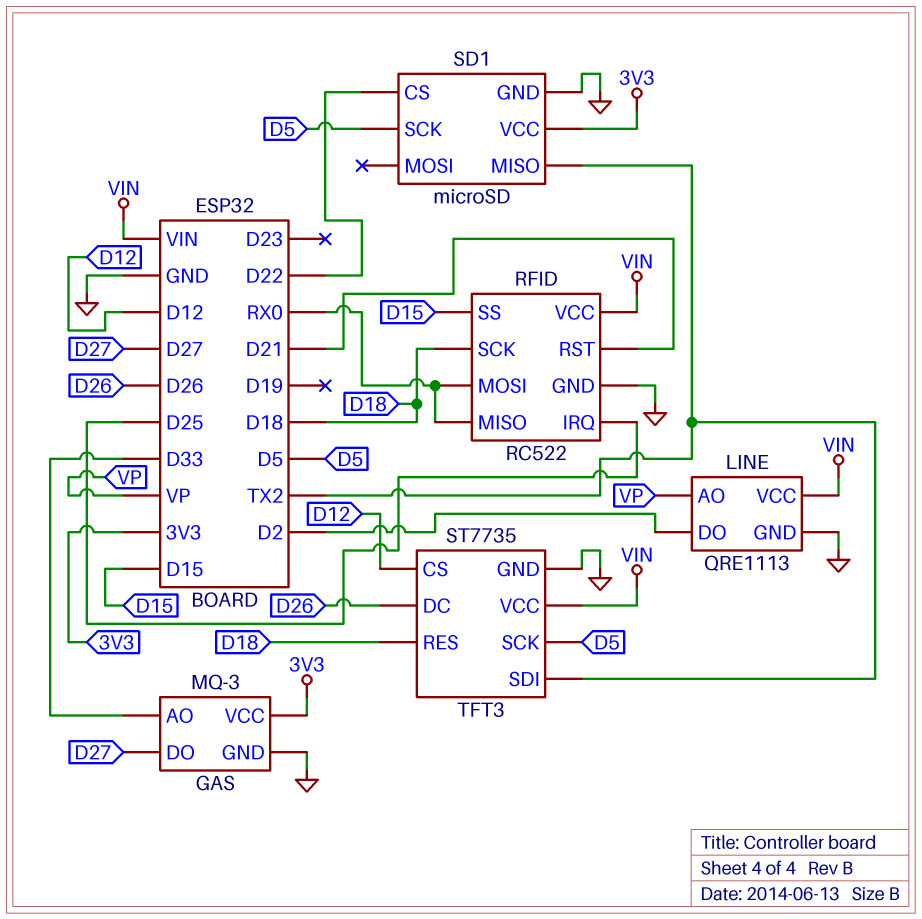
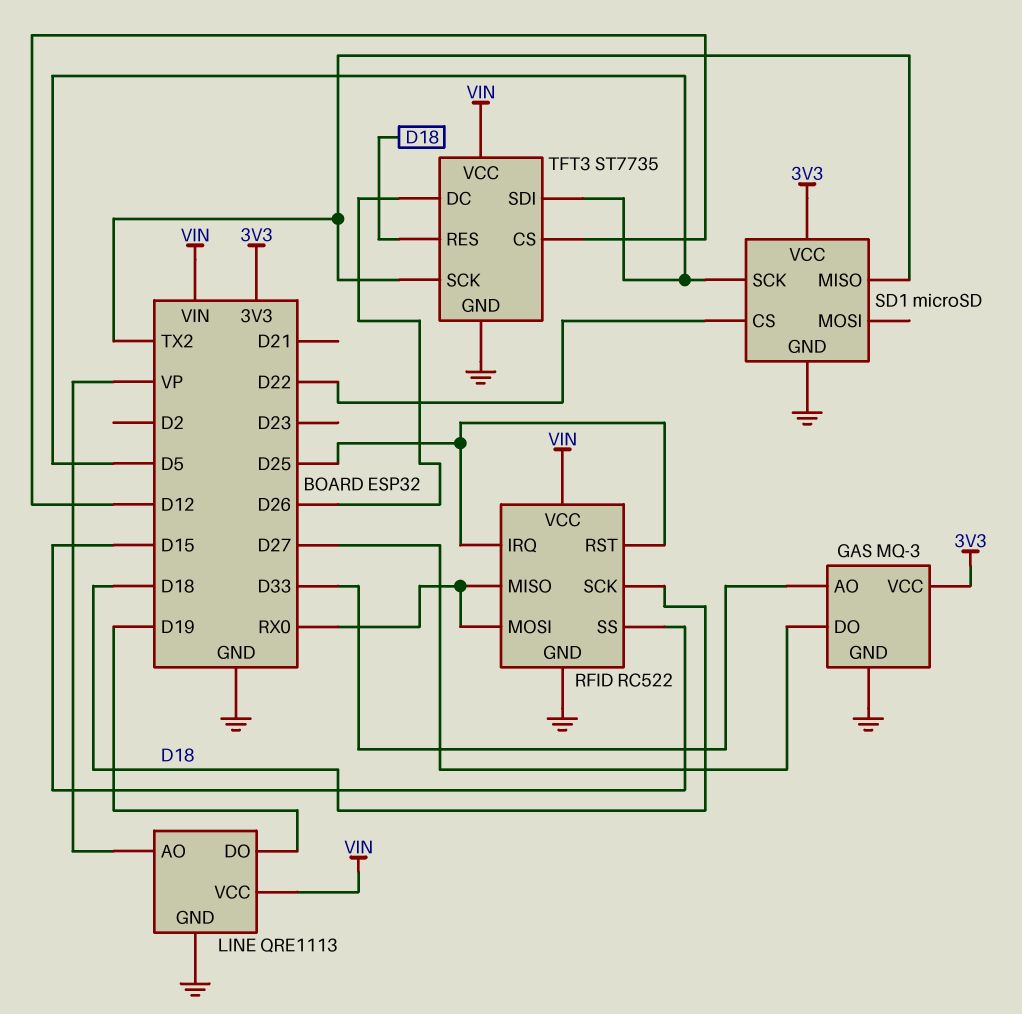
LINE pin DO: D2 -> D19
RFID pin RST: D21 -> D25
TFT3 pin SCK: D5 -> TX2
TFT3 pin SDI: TX2 -> D5

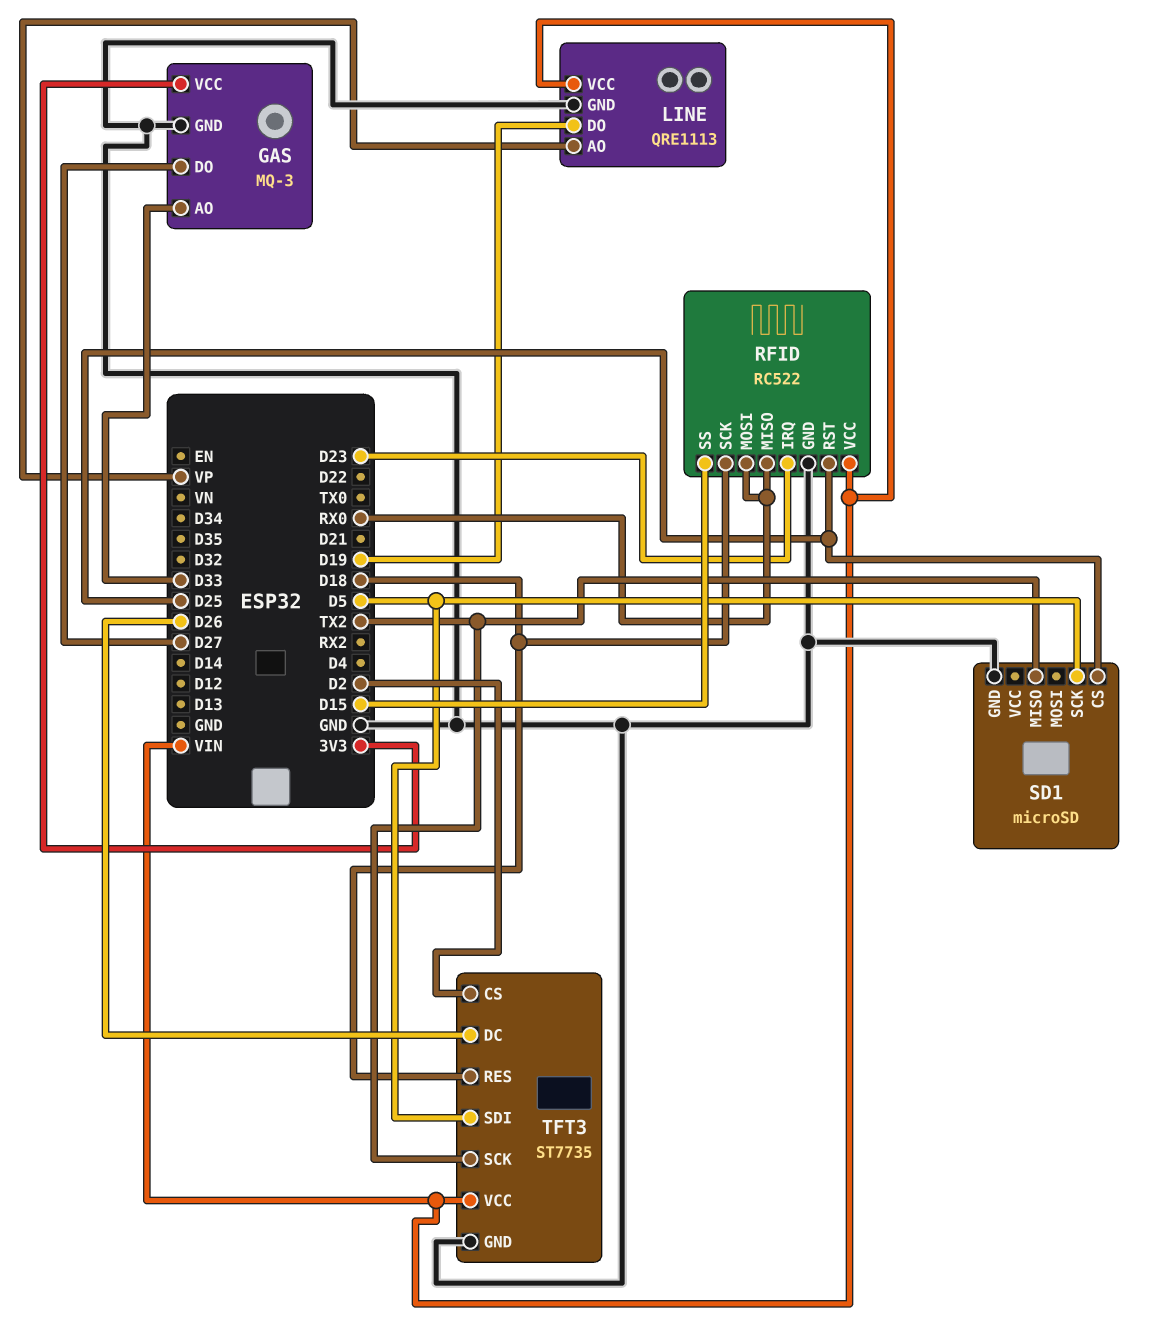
RFID pin IRQ: D25 -> D23
SD1 pin CS: D22 -> D25
SD1 pin VCC: 3V3 -> none
TFT3 pin CS: D12 -> D2

